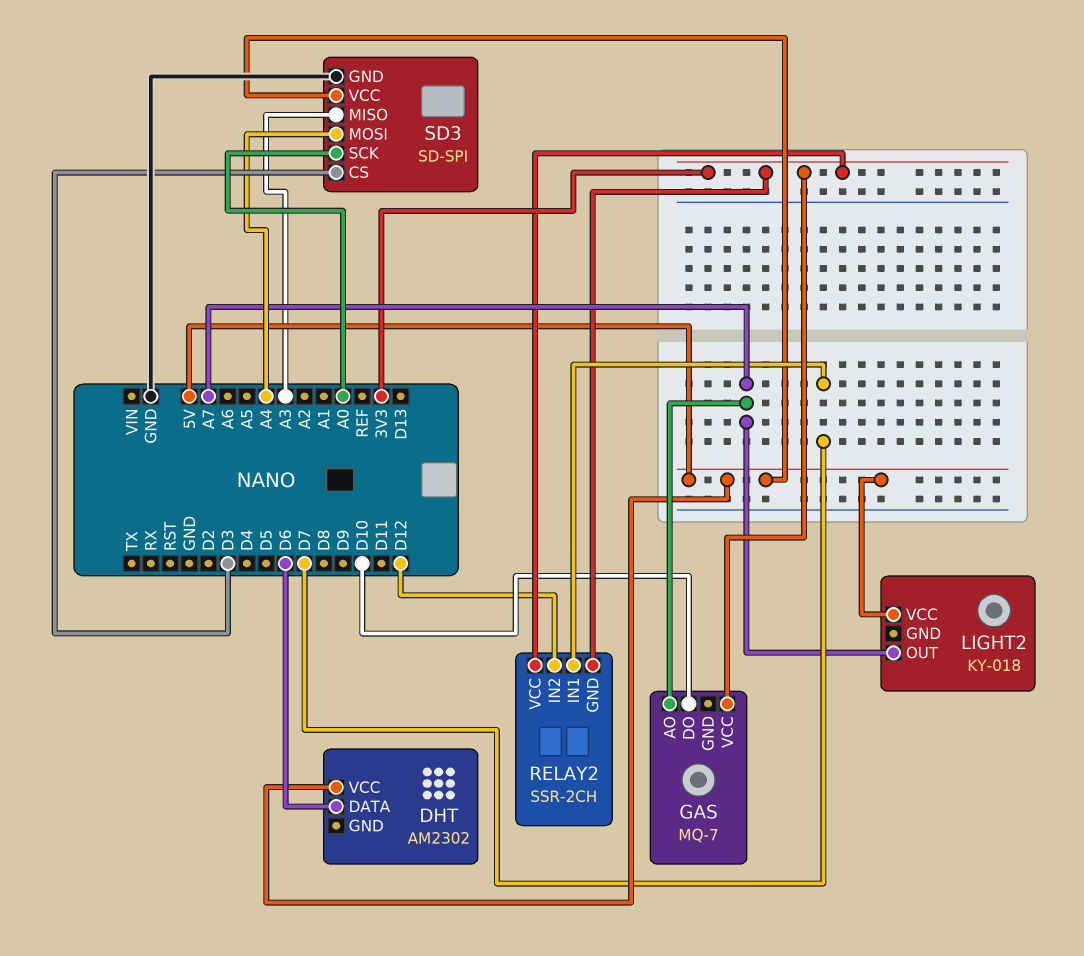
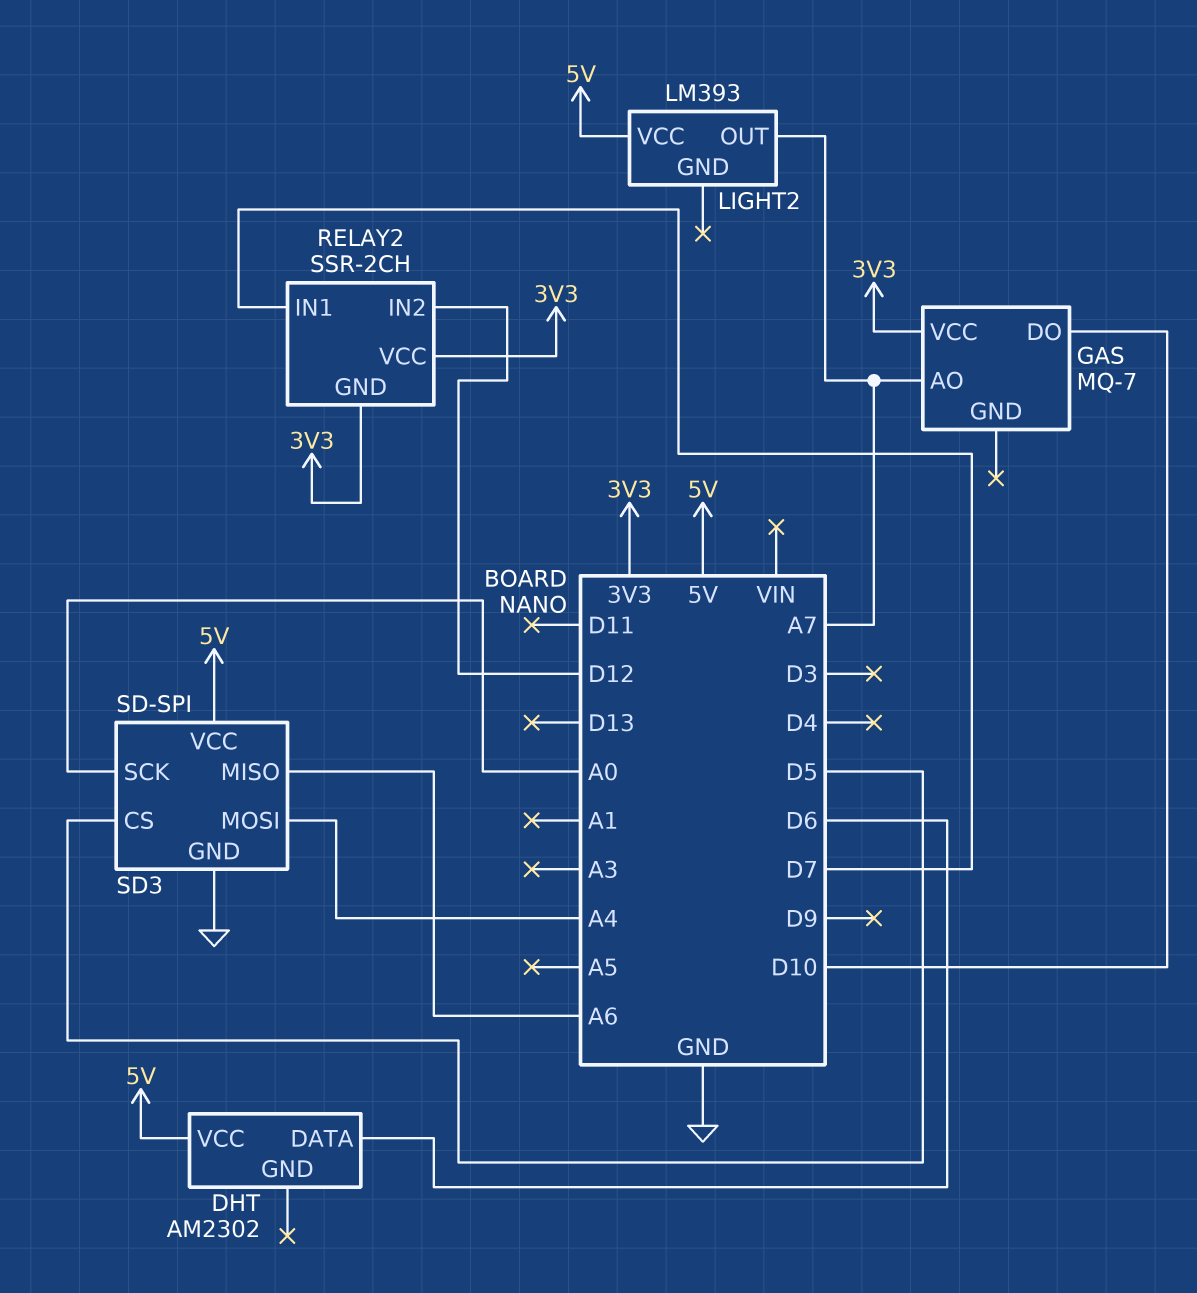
LIGHT2: KY-018 -> LM393
SD3 pin CS: D3 -> D5
SD3 pin MISO: A3 -> A6

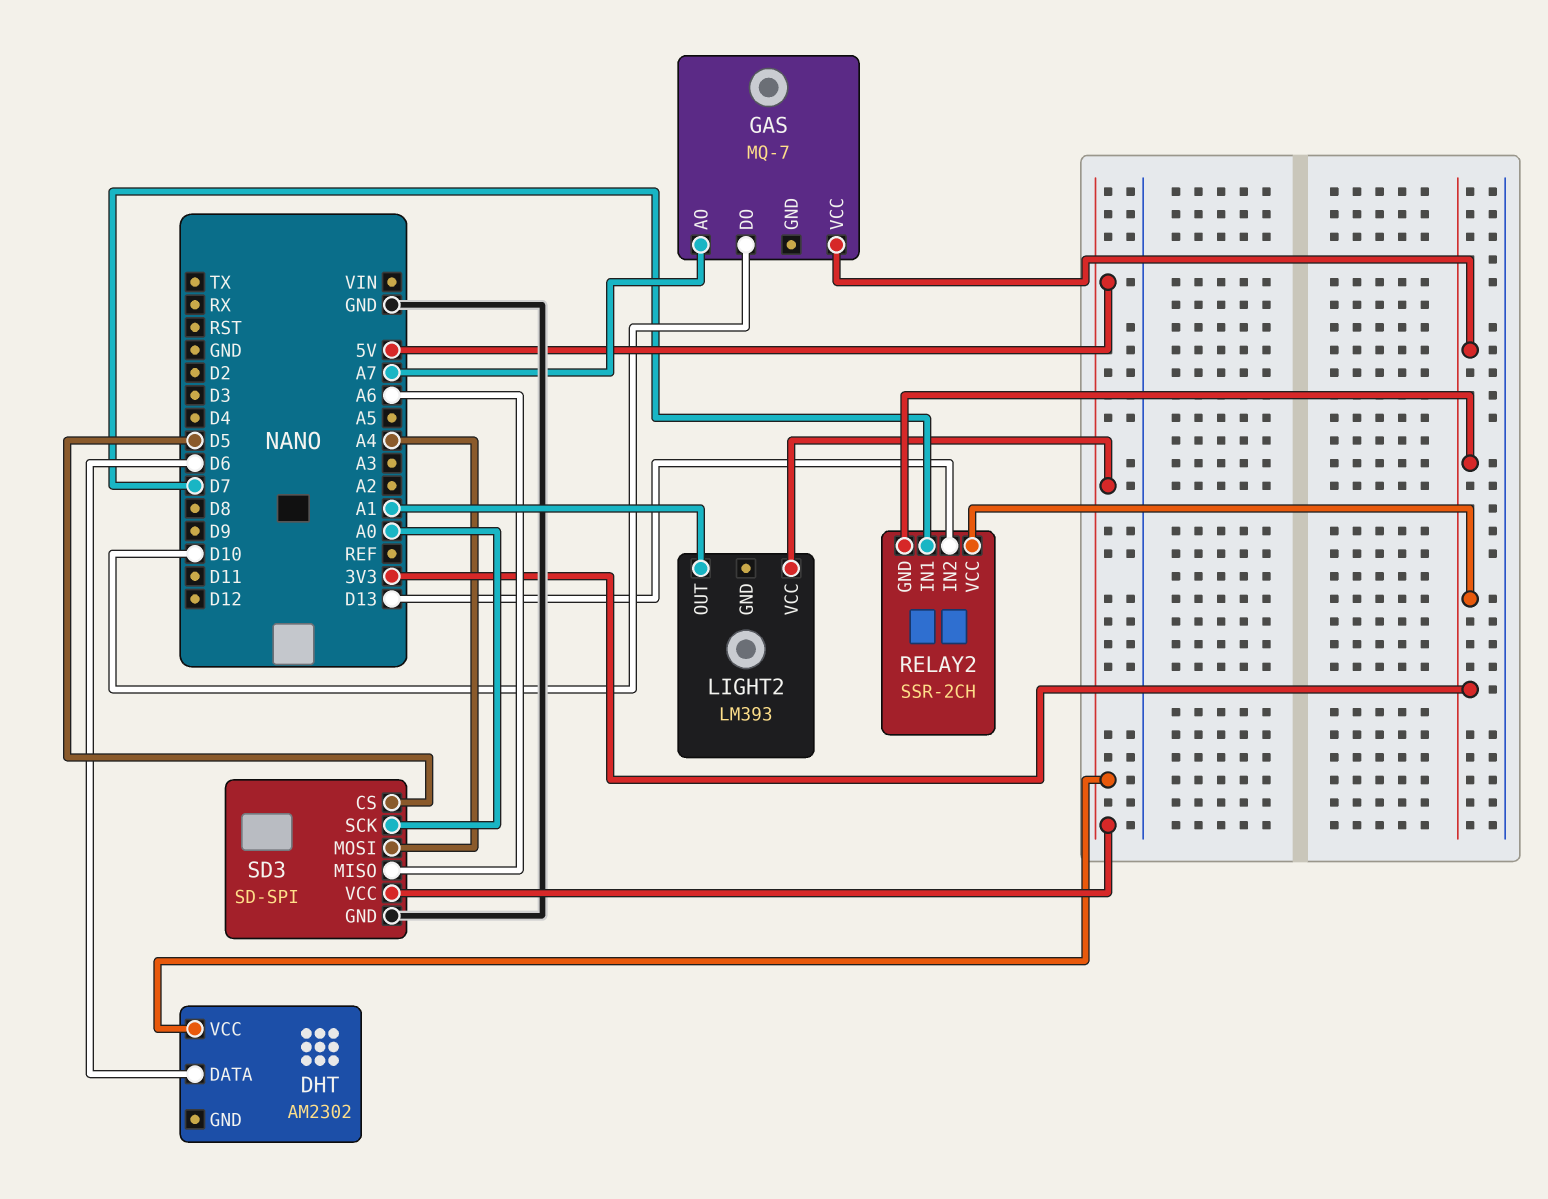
LIGHT2 pin OUT: A7 -> A1
RELAY2 pin IN2: D12 -> D13

